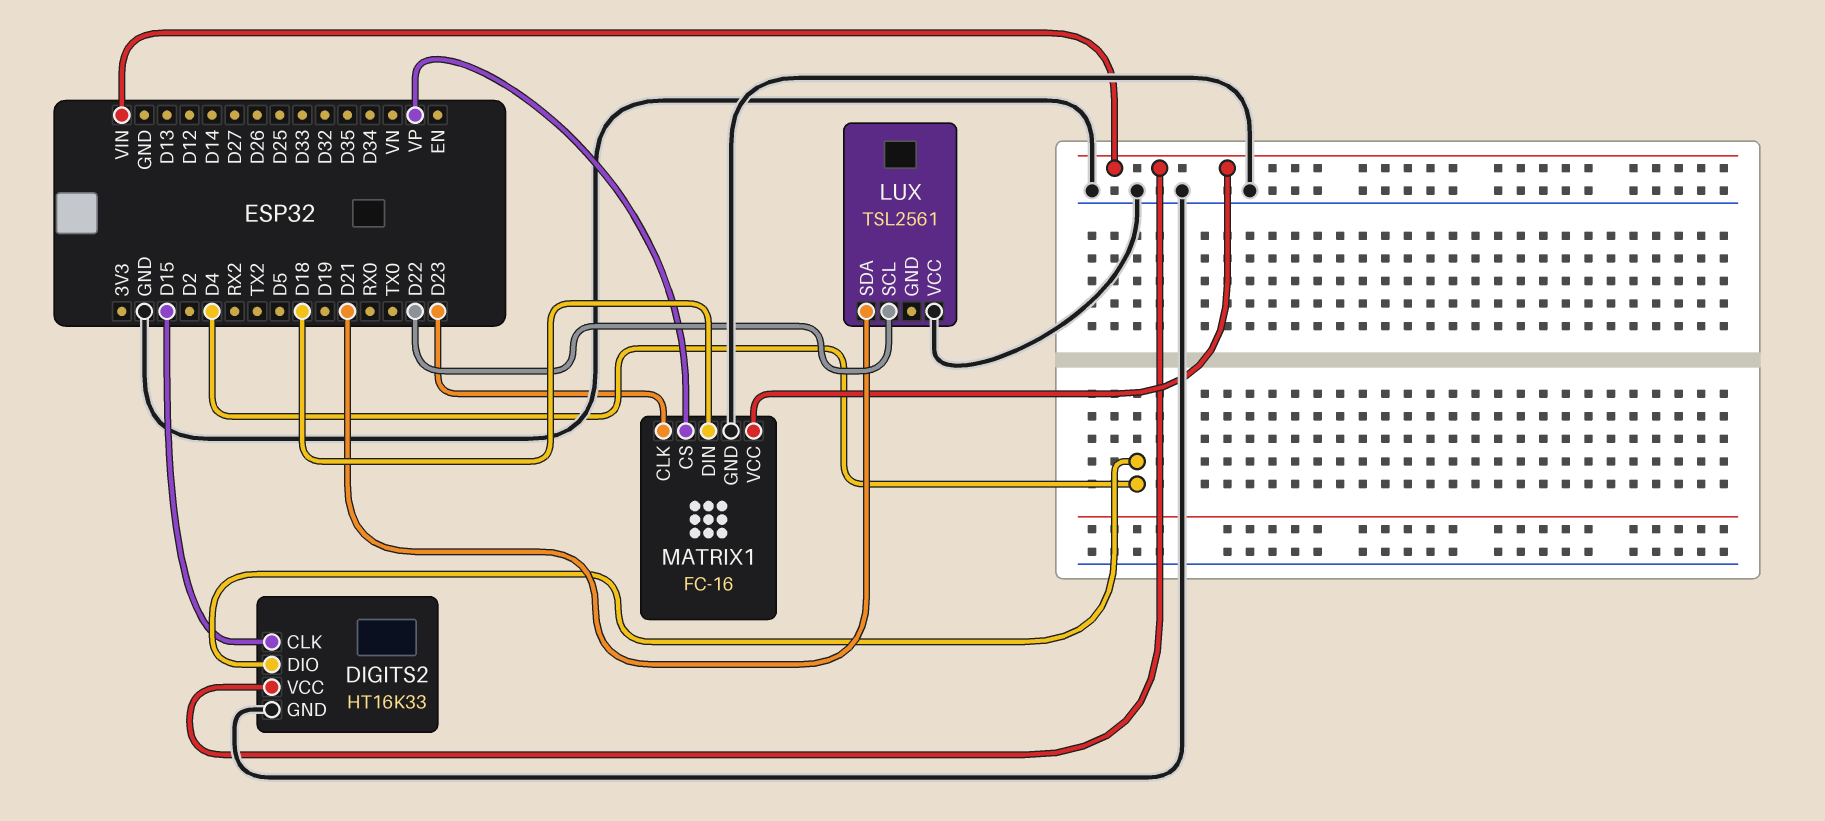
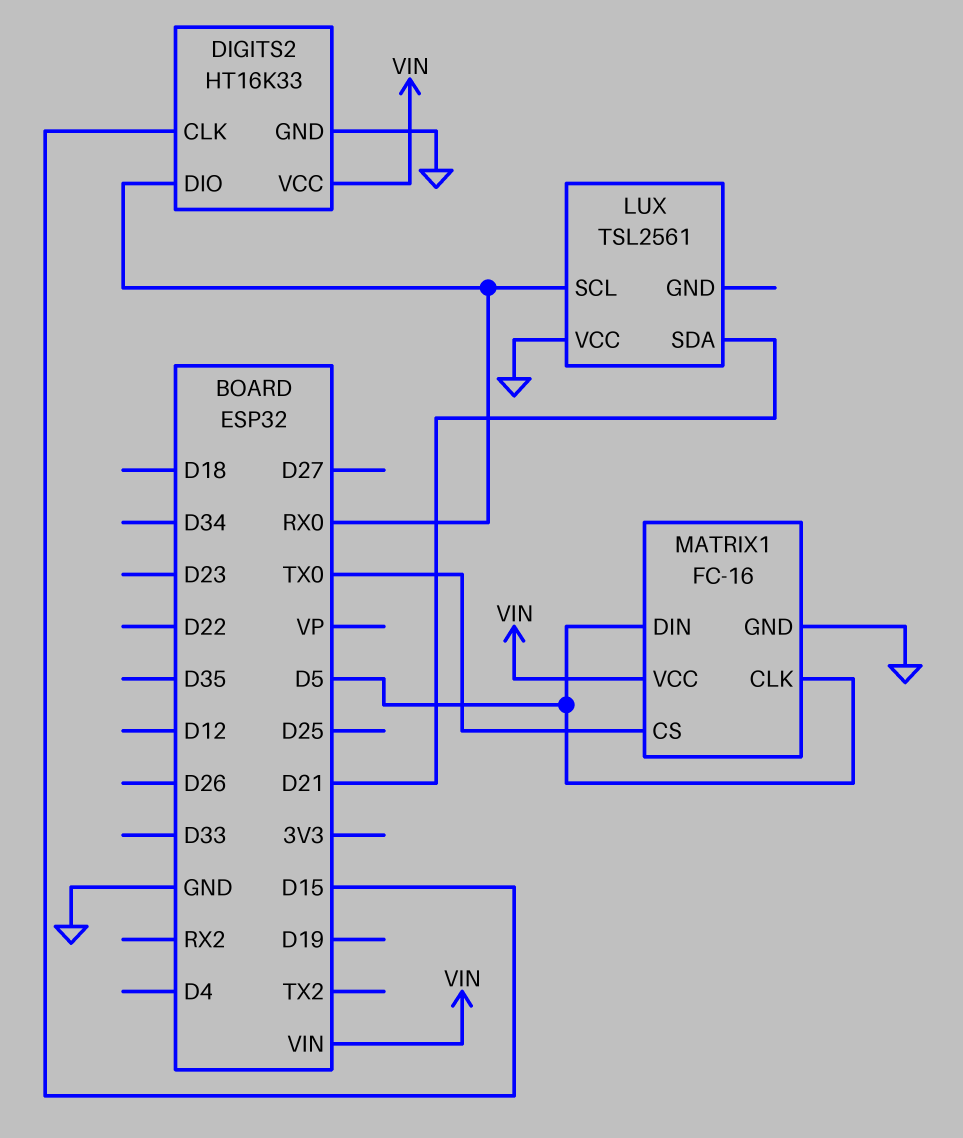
DIGITS2 pin DIO: D4 -> RX0
LUX pin SCL: D22 -> RX0
MATRIX1 pin CLK: D23 -> D5
MATRIX1 pin CS: VP -> TX0
MATRIX1 pin DIN: D18 -> D5

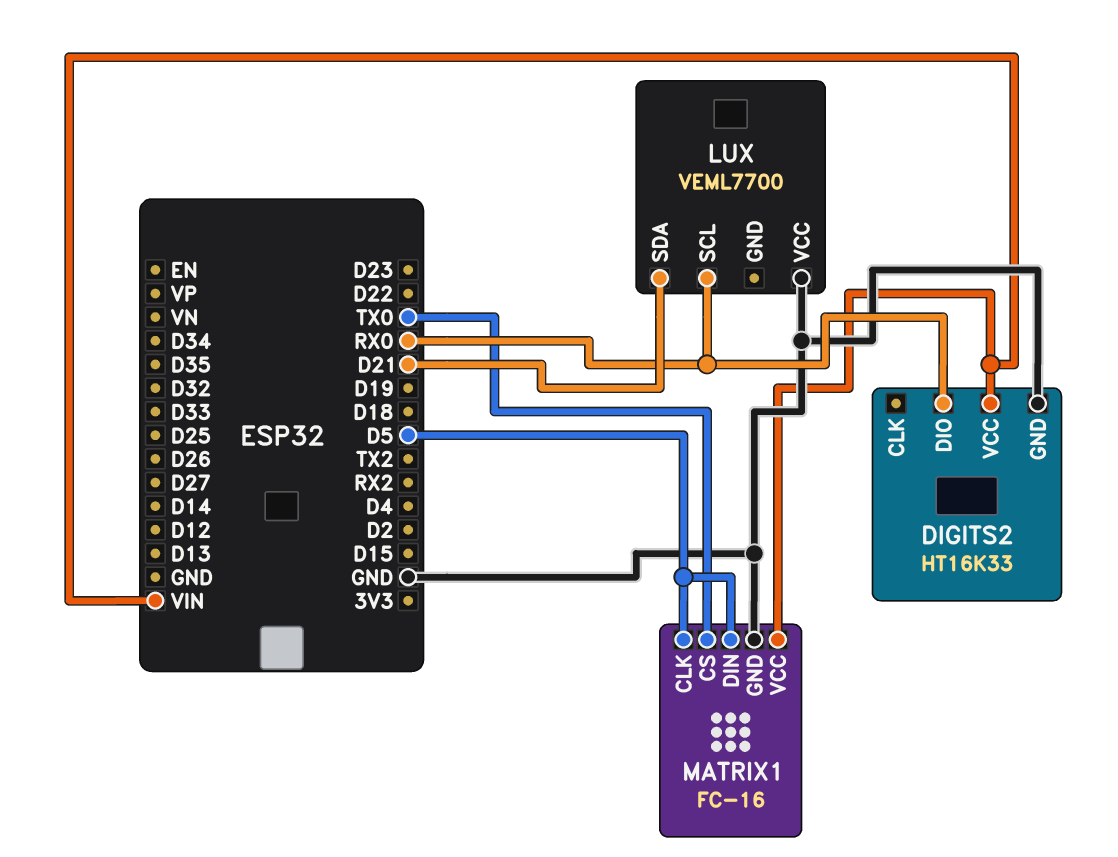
DIGITS2 pin CLK: D15 -> none
LUX: TSL2561 -> VEML7700

